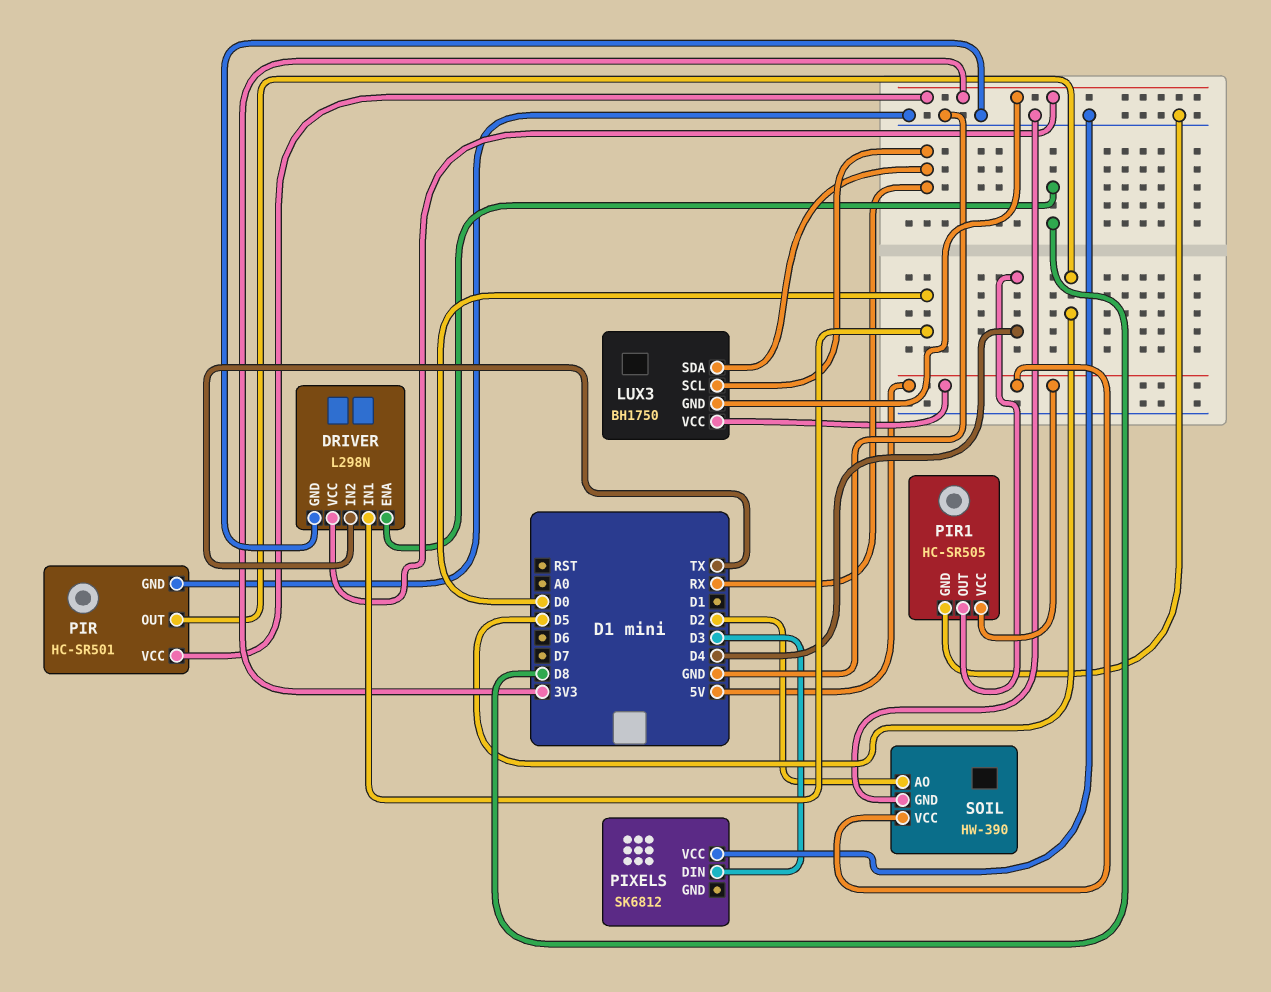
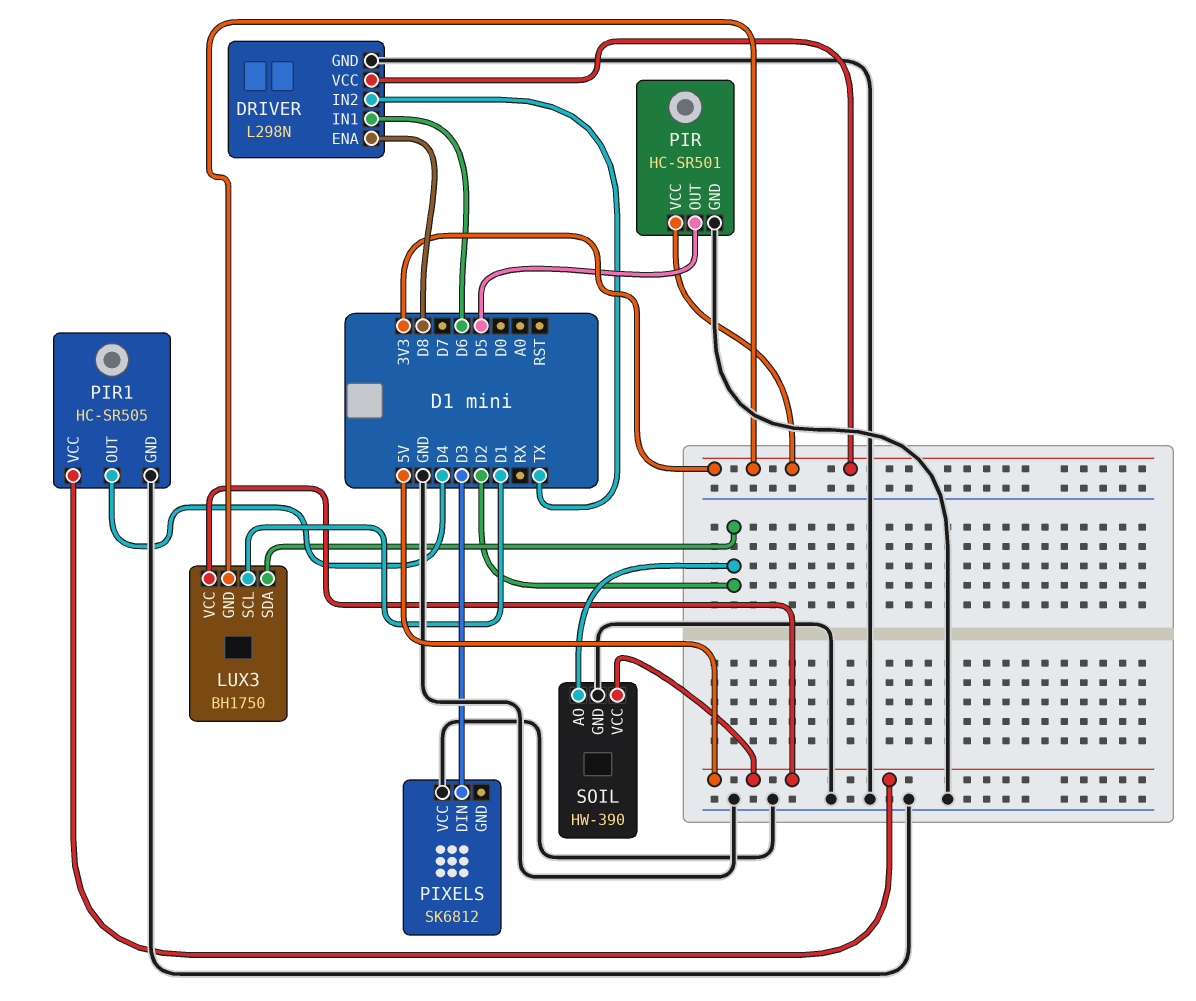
DRIVER pin IN1: D0 -> D6
LUX3 pin SCL: RX -> D1
LUX3 pin SDA: RX -> D2

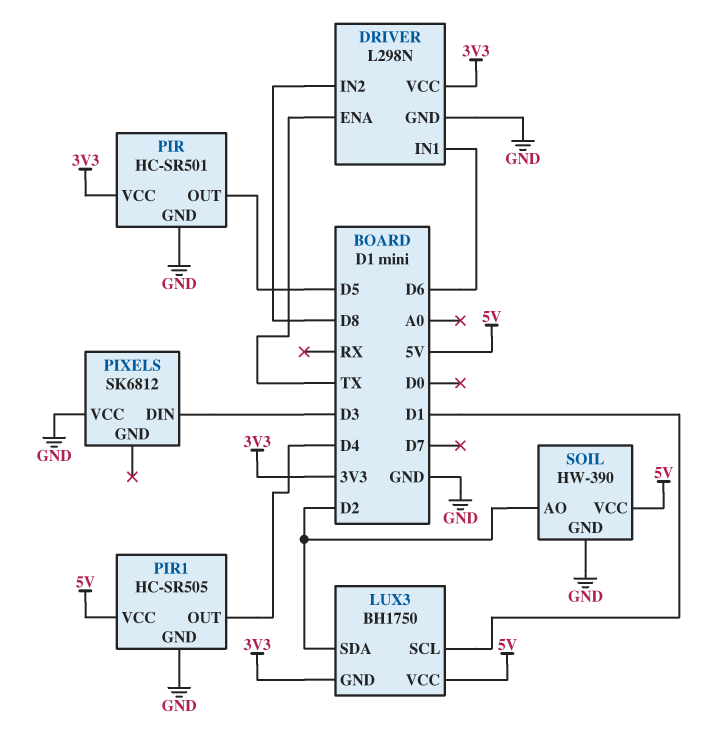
DRIVER pin ENA: D8 -> TX
DRIVER pin IN2: TX -> D8

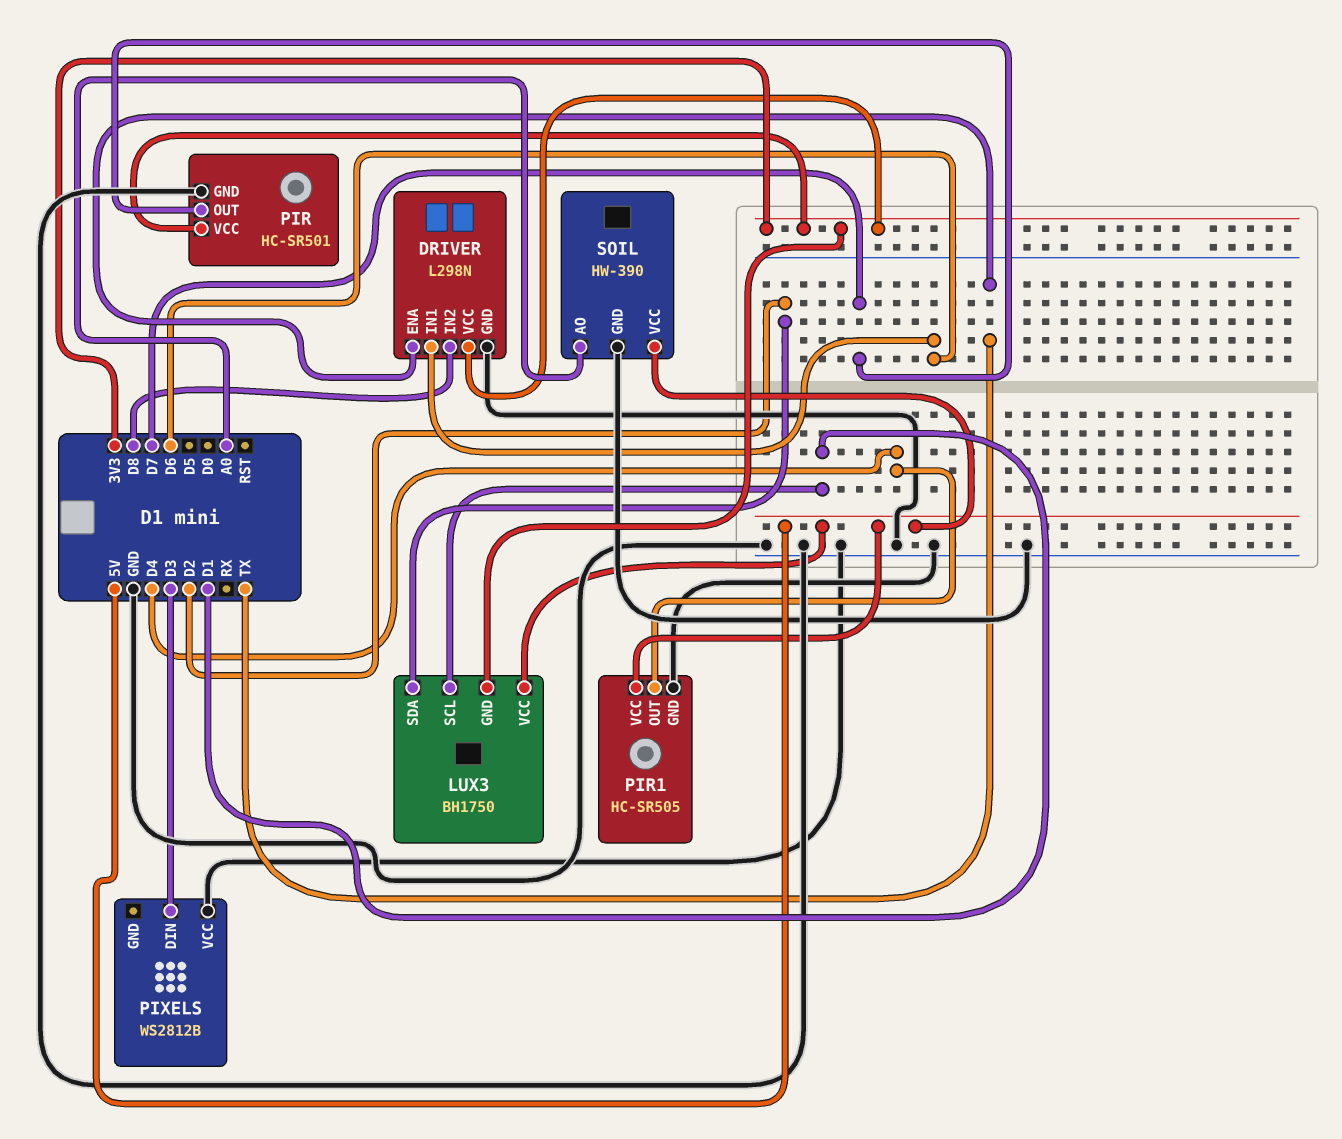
PIR pin OUT: D5 -> D7
PIXELS: SK6812 -> WS2812B
SOIL pin AO: D2 -> A0

